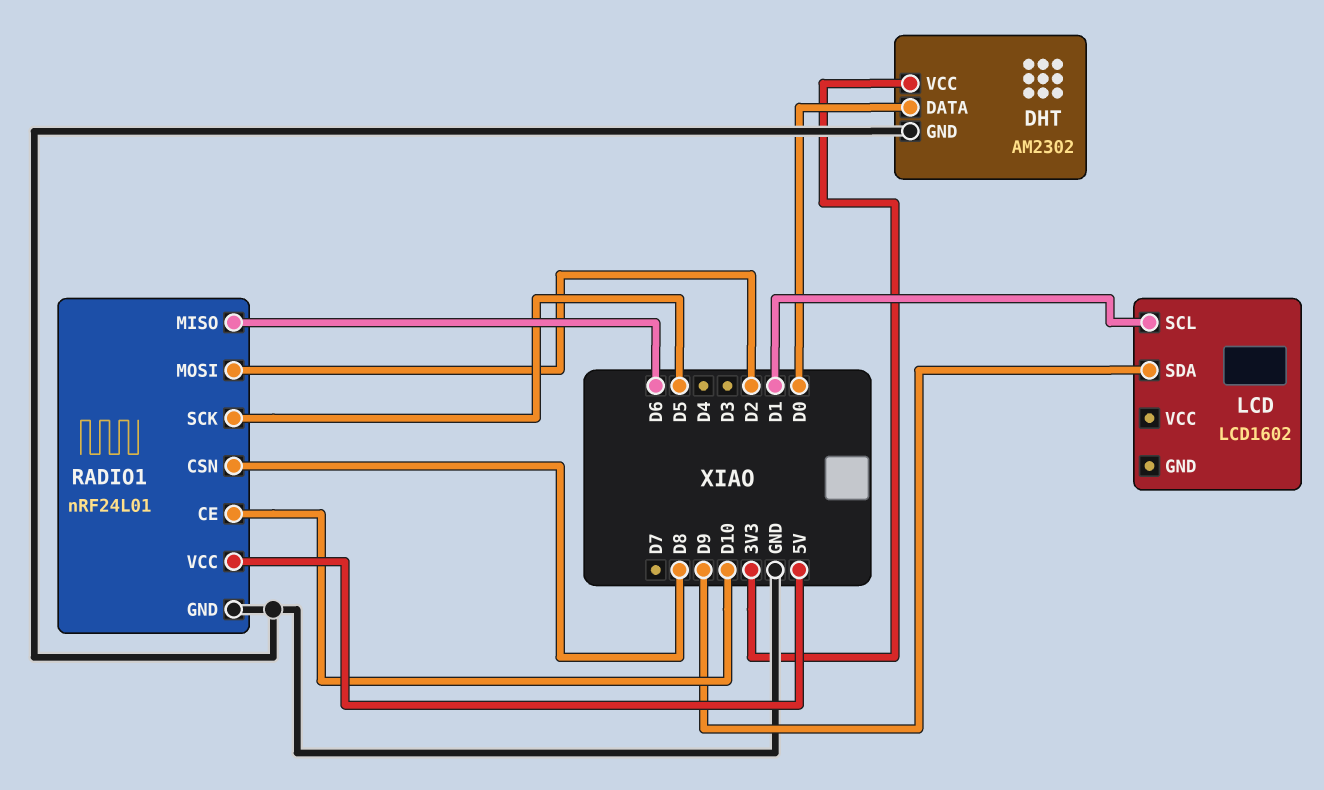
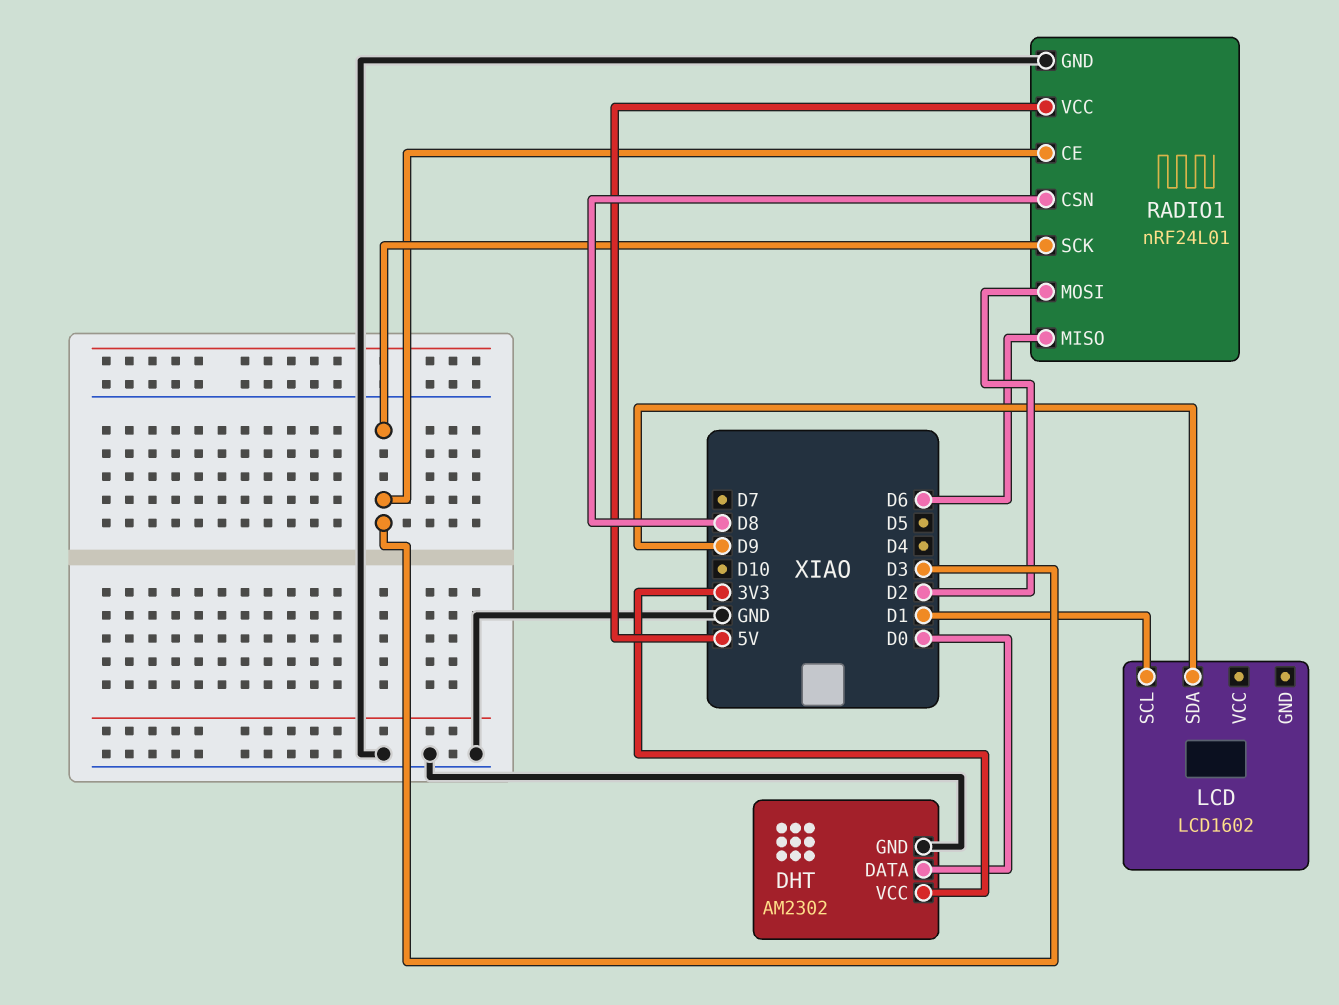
RADIO1 pin CE: D10 -> D3
RADIO1 pin SCK: D5 -> D3

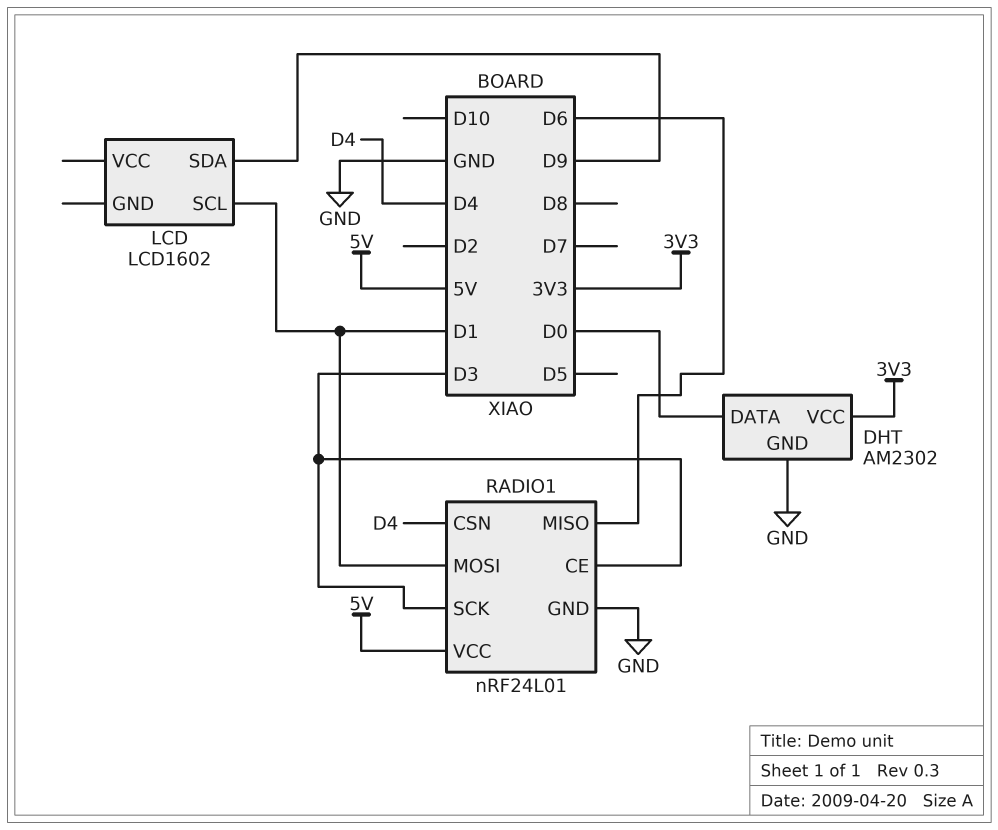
RADIO1 pin CSN: D8 -> D4
RADIO1 pin MOSI: D2 -> D1

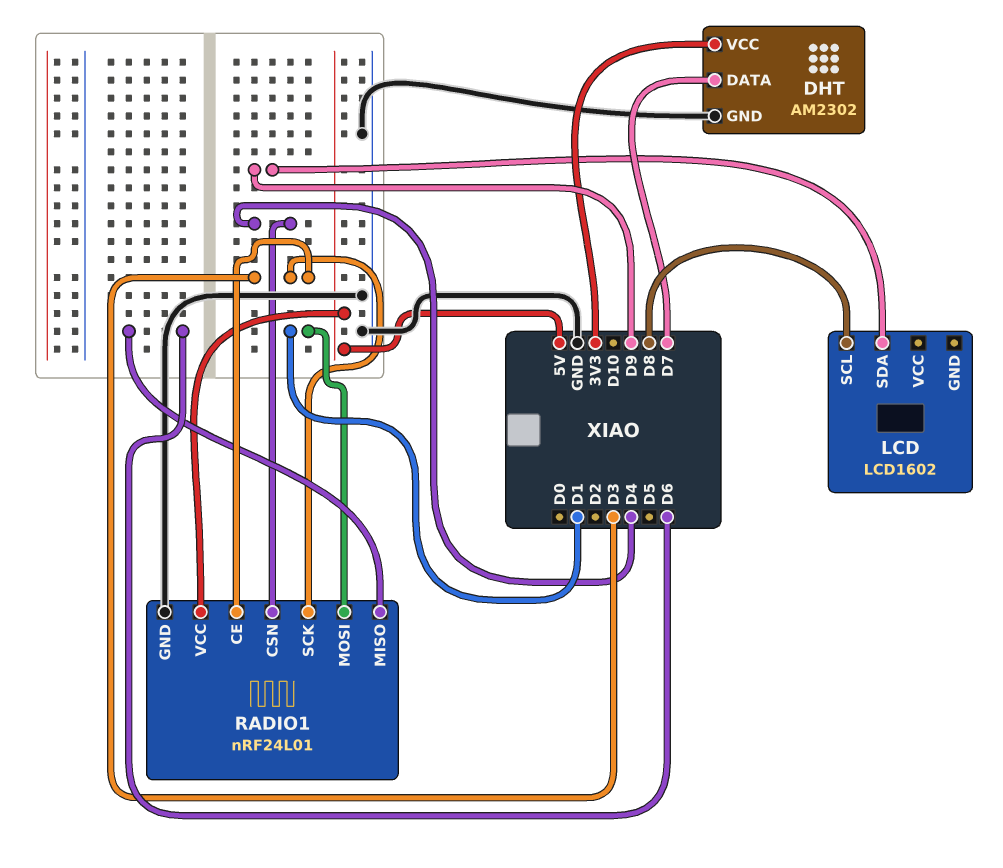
DHT pin DATA: D0 -> D7
LCD pin SCL: D1 -> D8

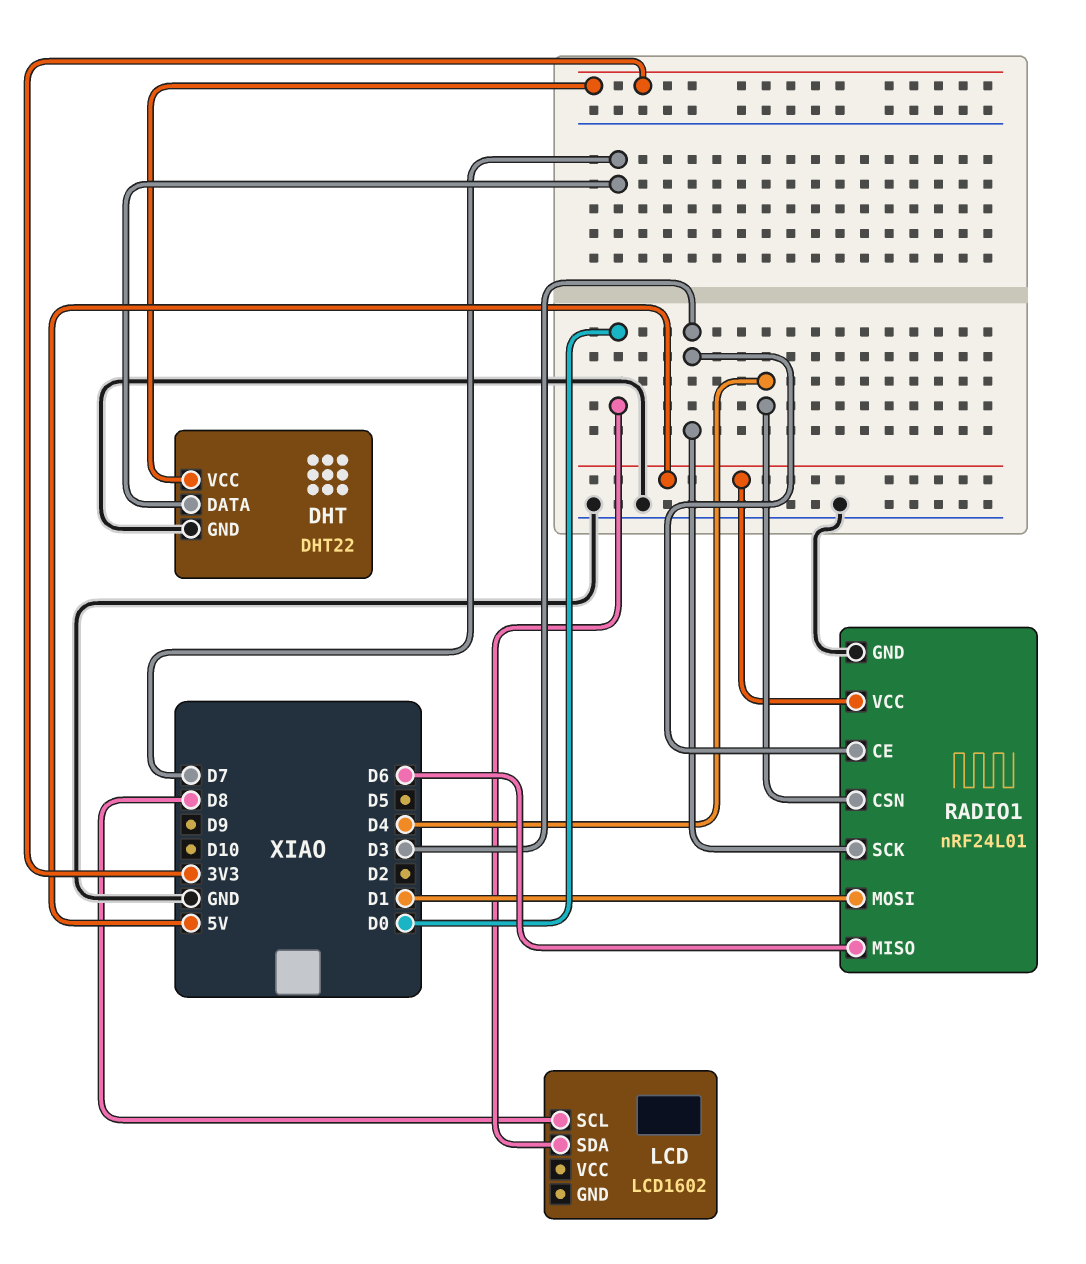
DHT: AM2302 -> DHT22
LCD pin SDA: D9 -> D0

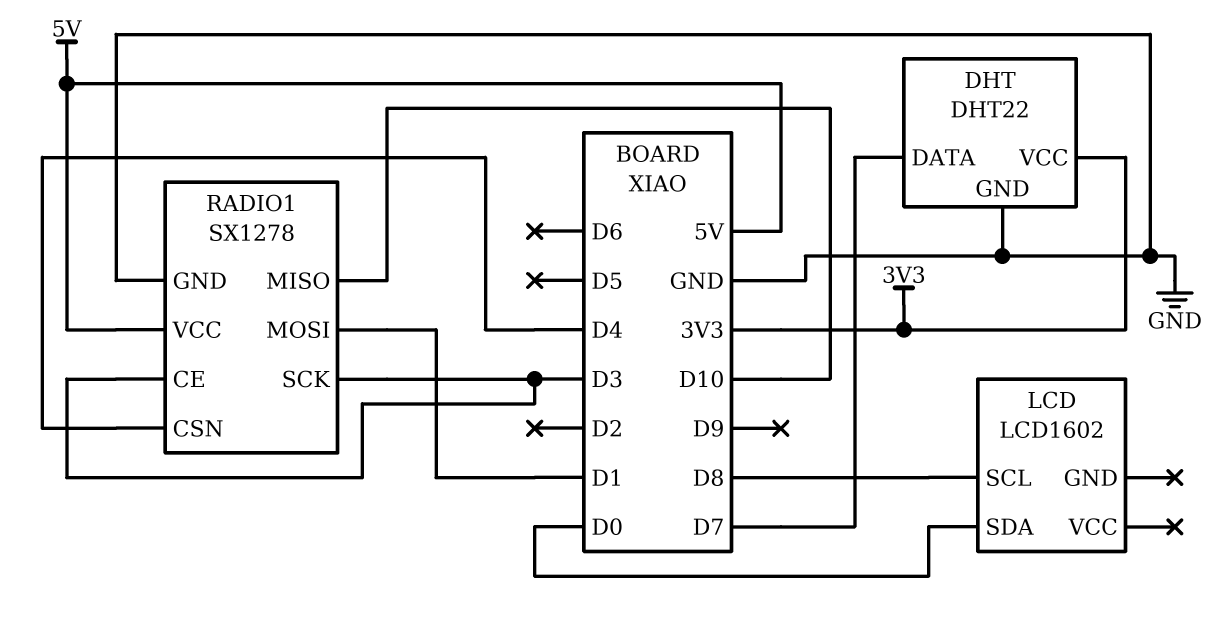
RADIO1: nRF24L01 -> SX1278
RADIO1 pin MISO: D6 -> D10

